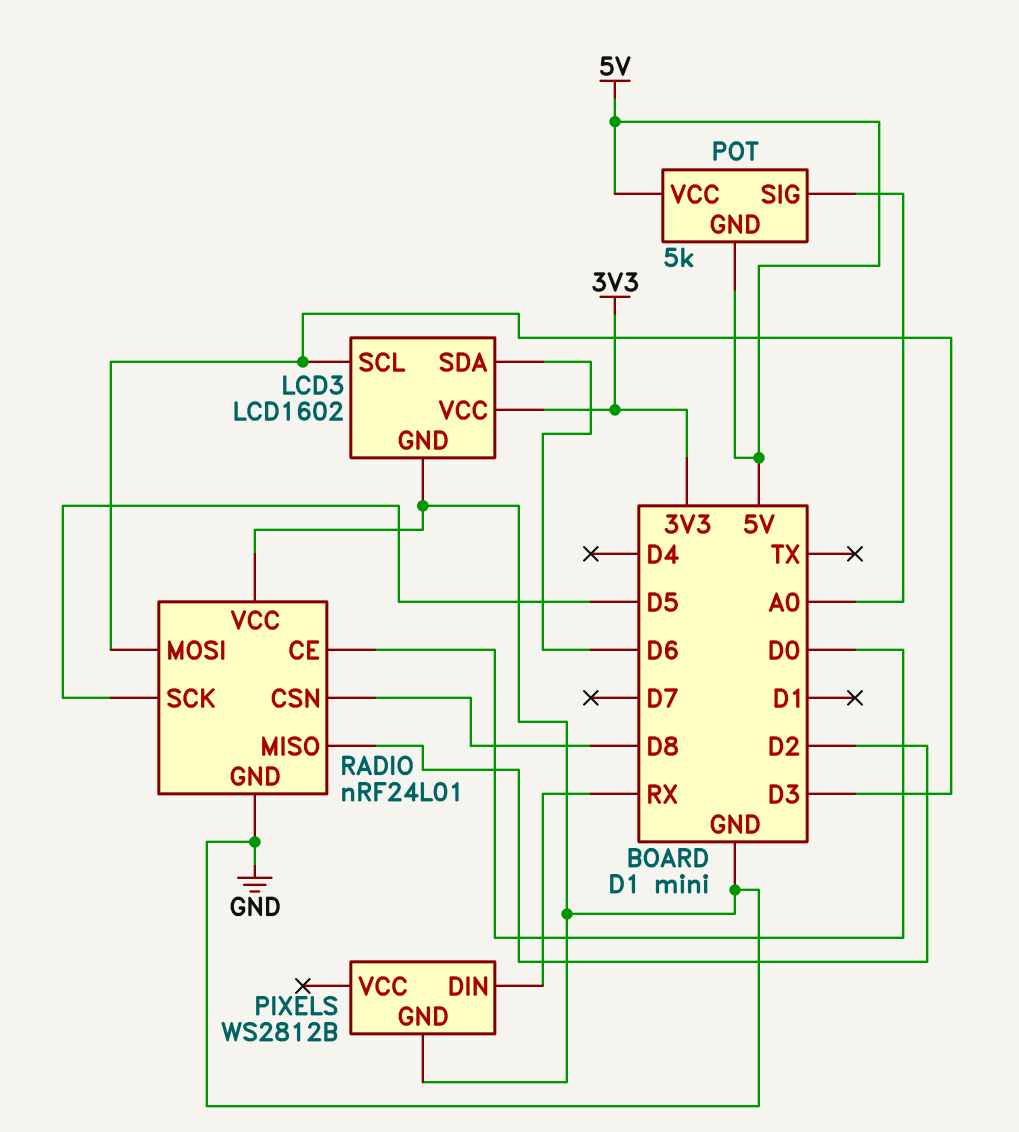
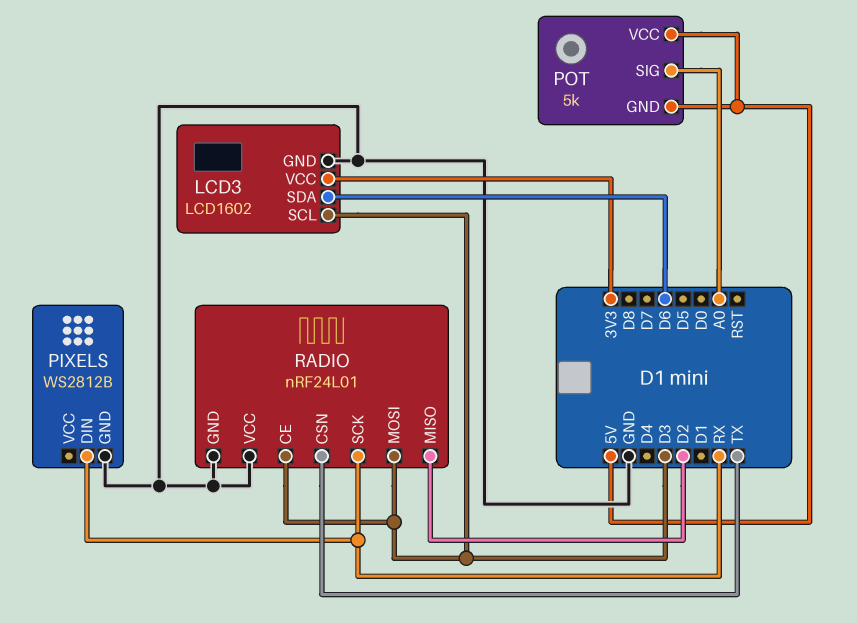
RADIO pin CE: D0 -> D3
RADIO pin CSN: D8 -> TX
RADIO pin SCK: D5 -> RX

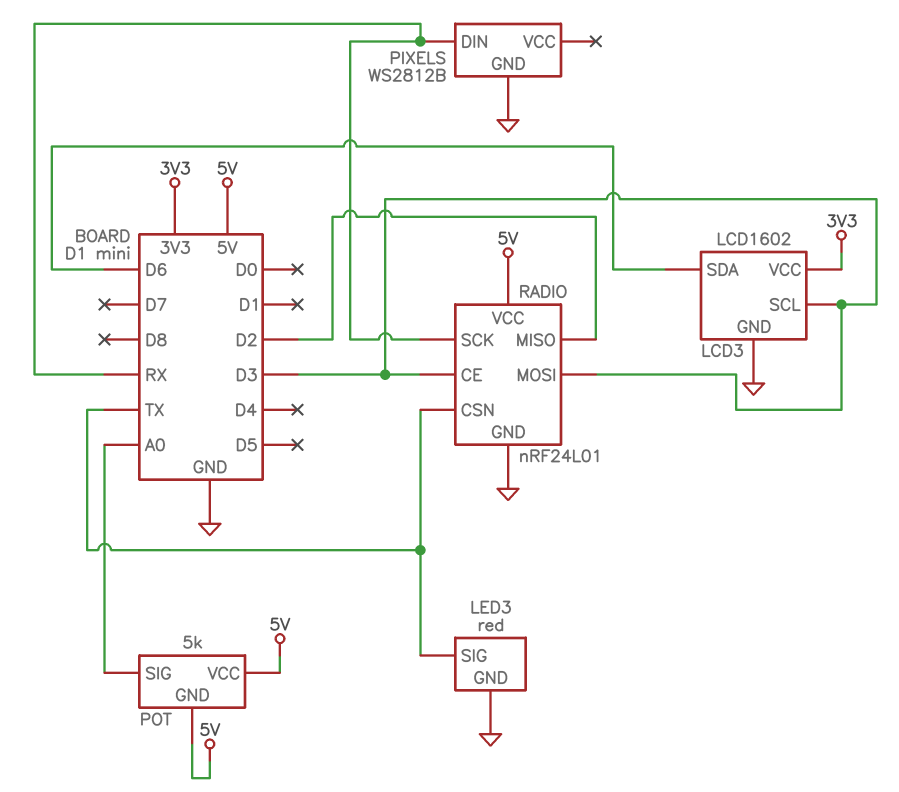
LED3: none -> red
LED3 pin GND: none -> GND
LED3 pin SIG: none -> TX
RADIO pin VCC: GND -> 5V

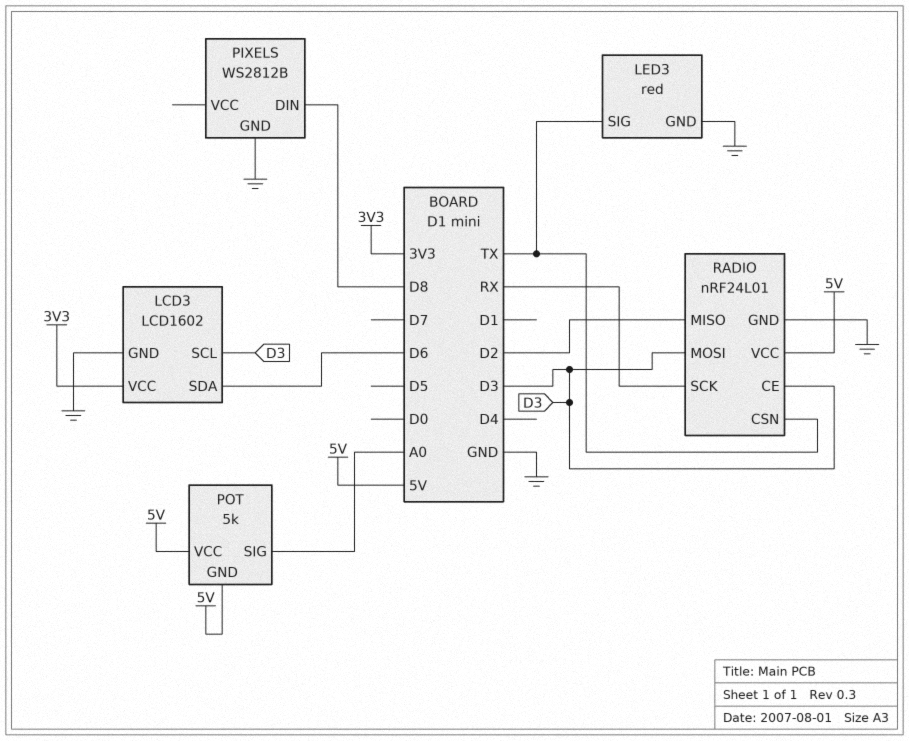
PIXELS pin DIN: RX -> D8

